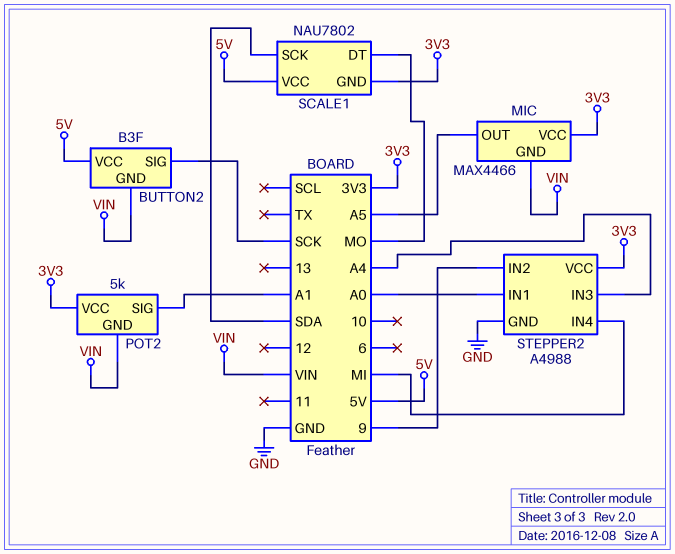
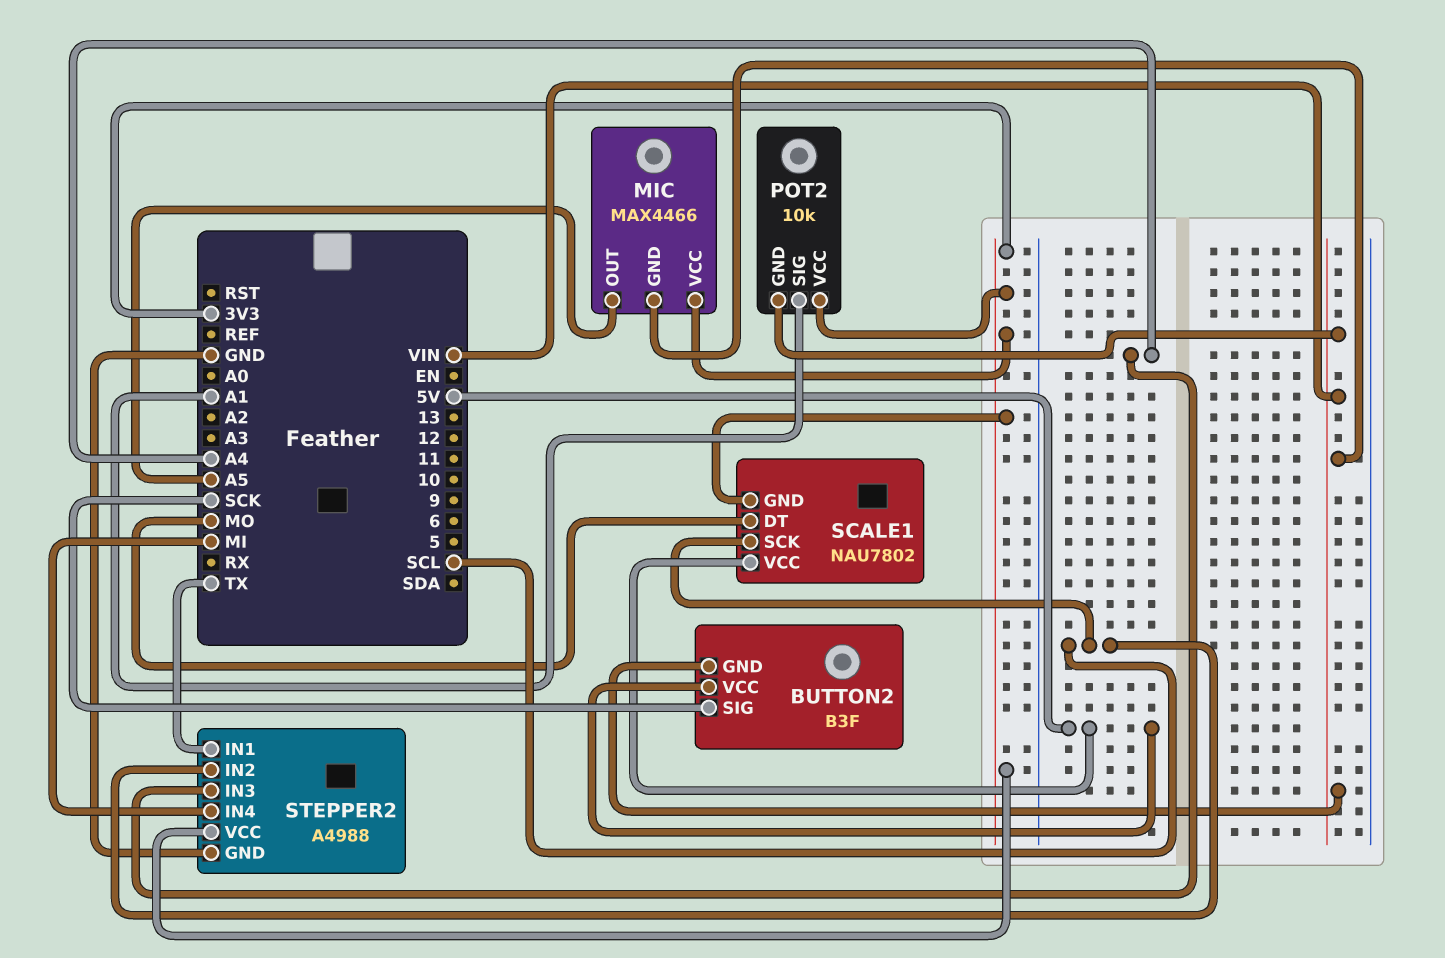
POT2: 5k -> 10k
SCALE1 pin SCK: SDA -> SCL
STEPPER2 pin IN1: A0 -> TX
STEPPER2 pin IN2: 9 -> SCL

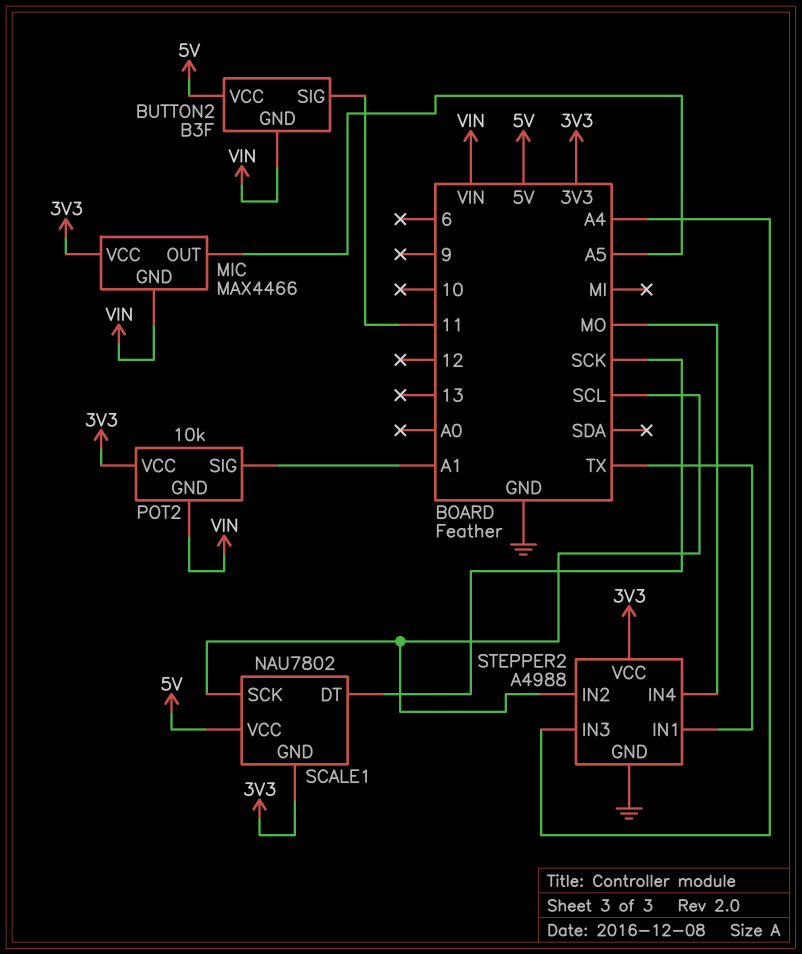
BUTTON2 pin SIG: SCK -> 11
SCALE1 pin DT: MO -> SCK
STEPPER2 pin IN4: MI -> MO

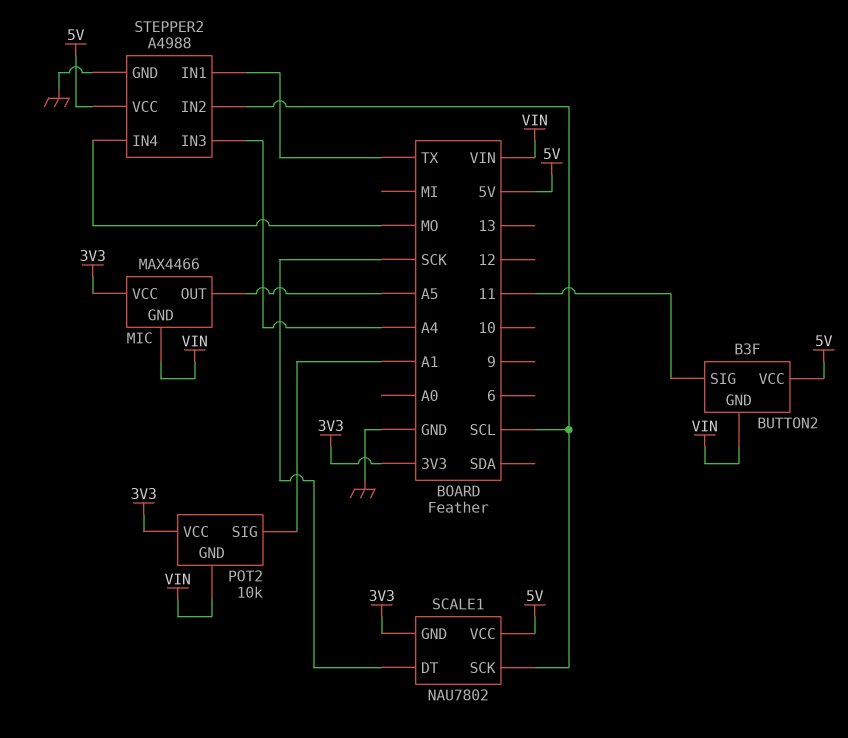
STEPPER2 pin VCC: 3V3 -> 5V

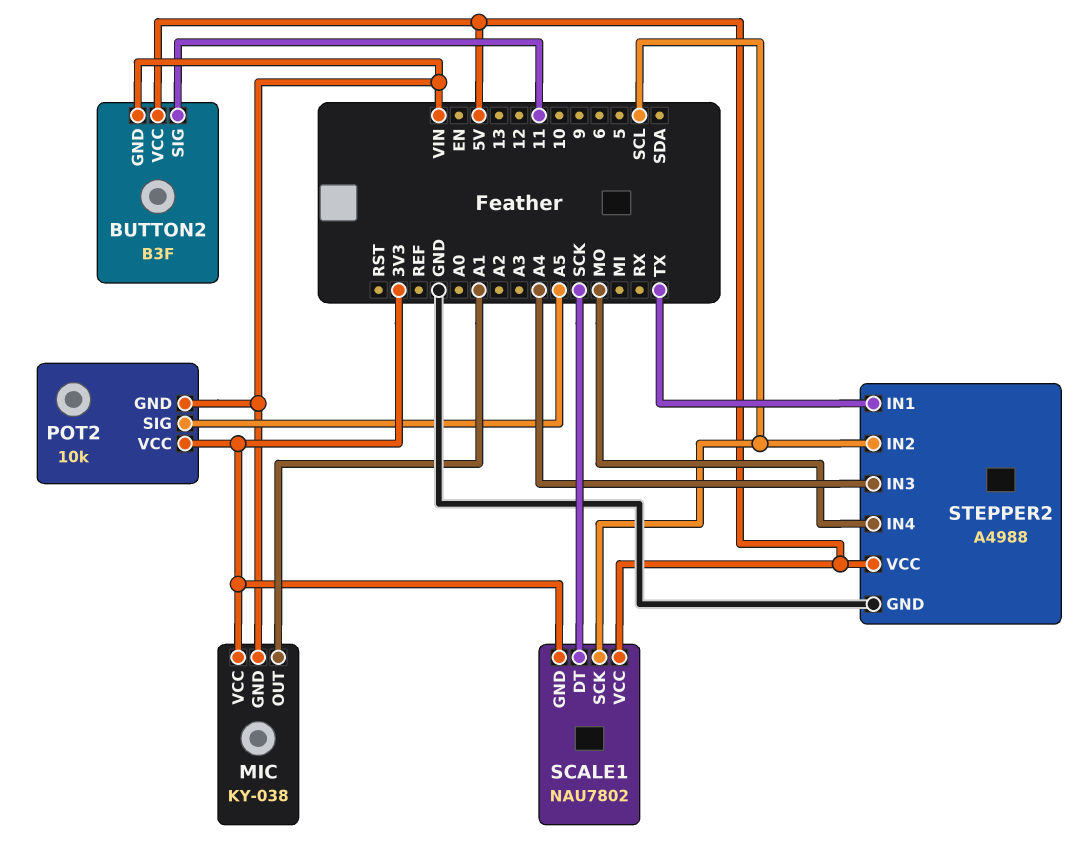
MIC: MAX4466 -> KY-038
MIC pin OUT: A5 -> A1
POT2 pin SIG: A1 -> A5

